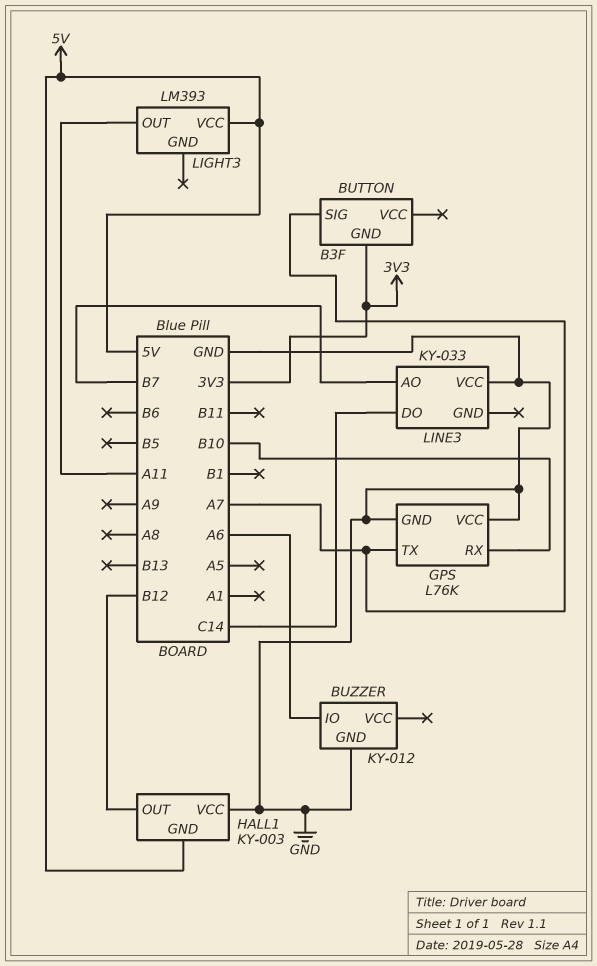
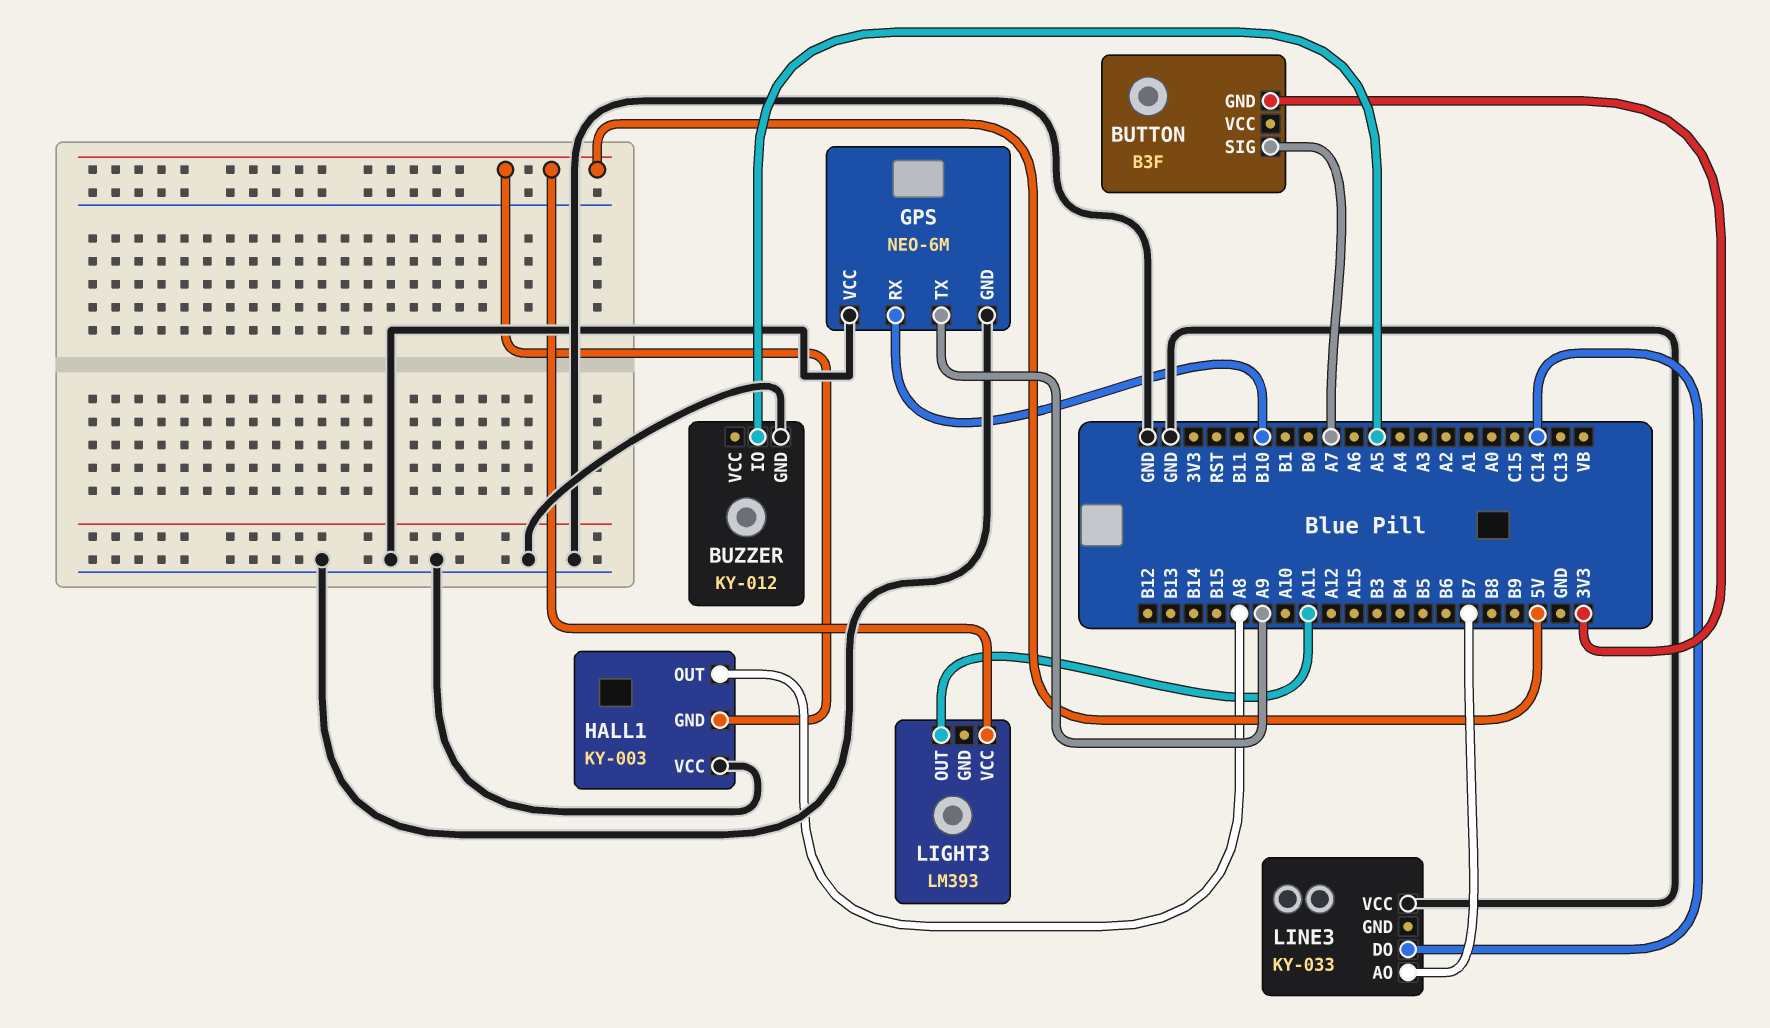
BUZZER pin IO: A6 -> A5
GPS: L76K -> NEO-6M
GPS pin TX: A7 -> A9
HALL1 pin OUT: B12 -> A8

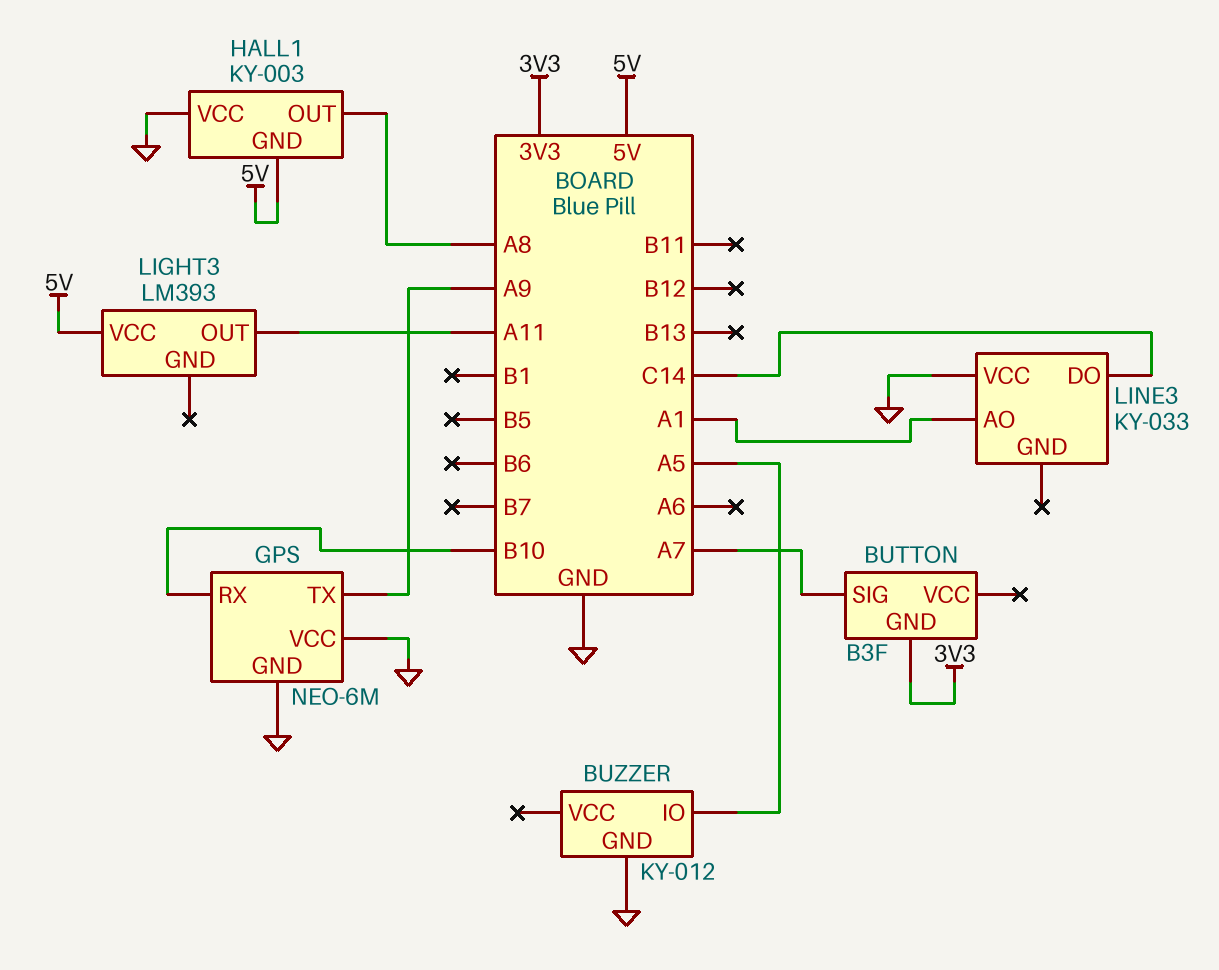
LINE3 pin AO: B7 -> A1

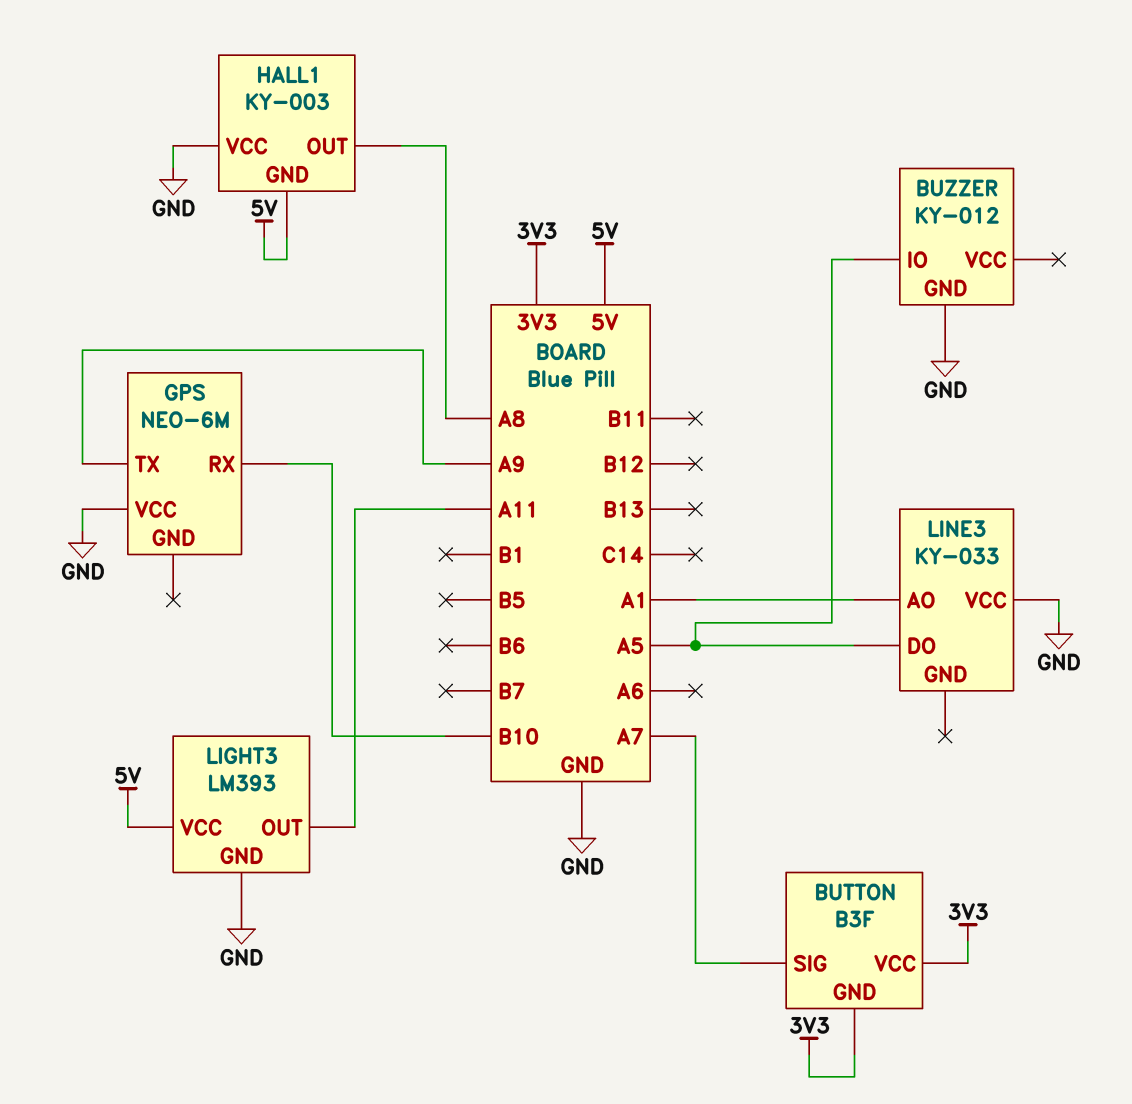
BUTTON pin VCC: none -> 3V3
GPS pin GND: GND -> none
LIGHT3 pin GND: none -> GND
LINE3 pin DO: C14 -> A5

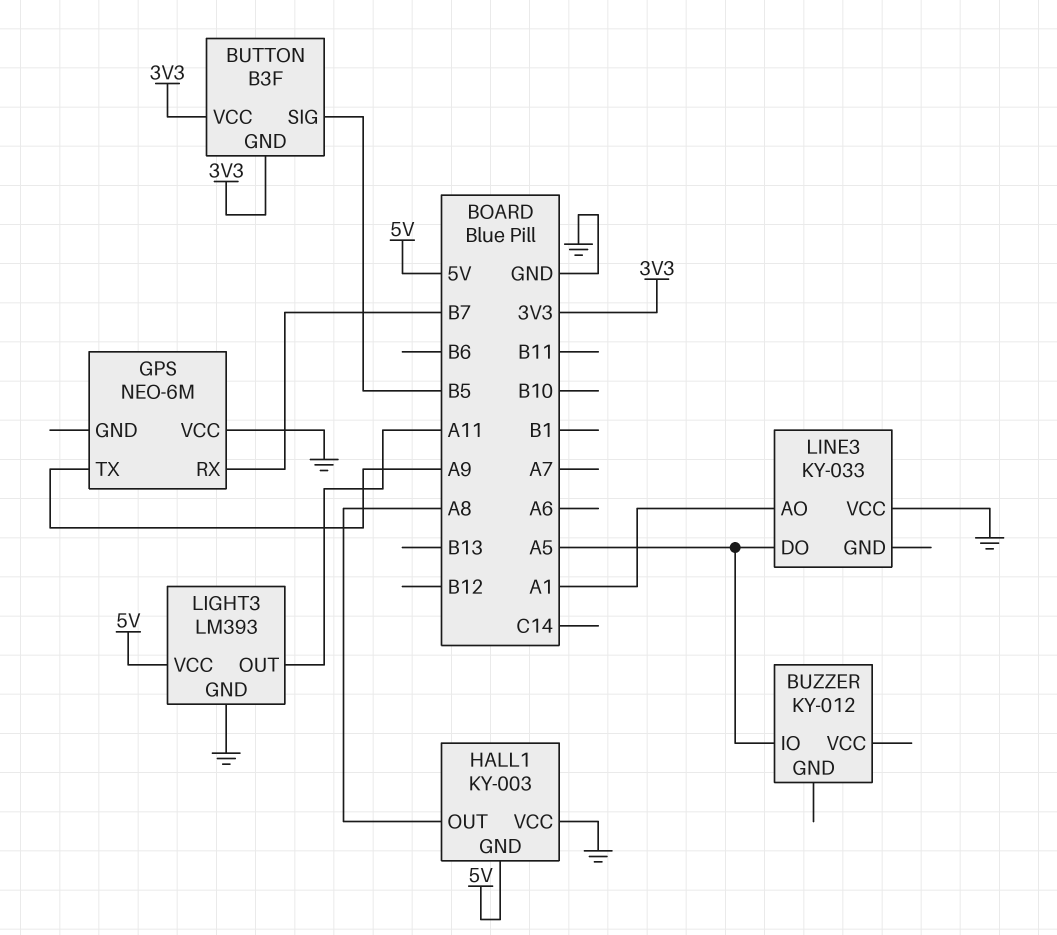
BUTTON pin SIG: A7 -> B5
BUZZER pin GND: GND -> none
GPS pin RX: B10 -> B7

